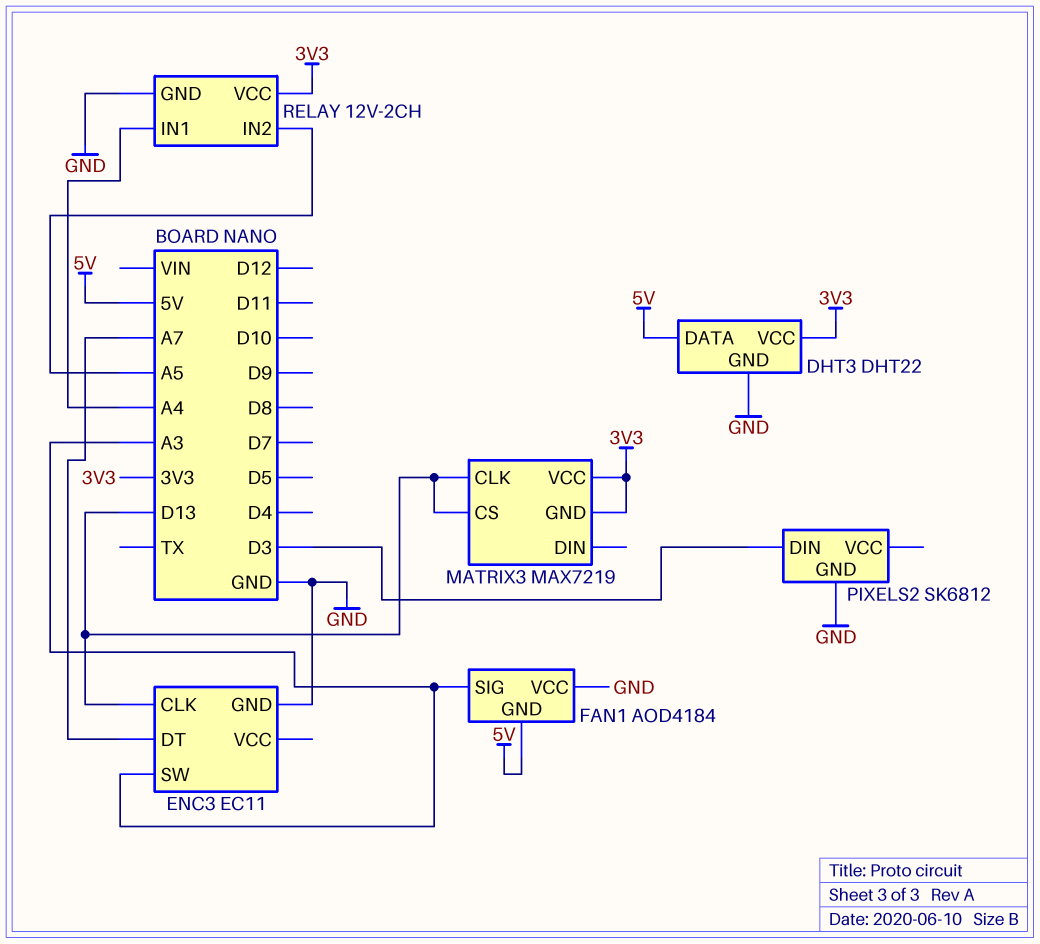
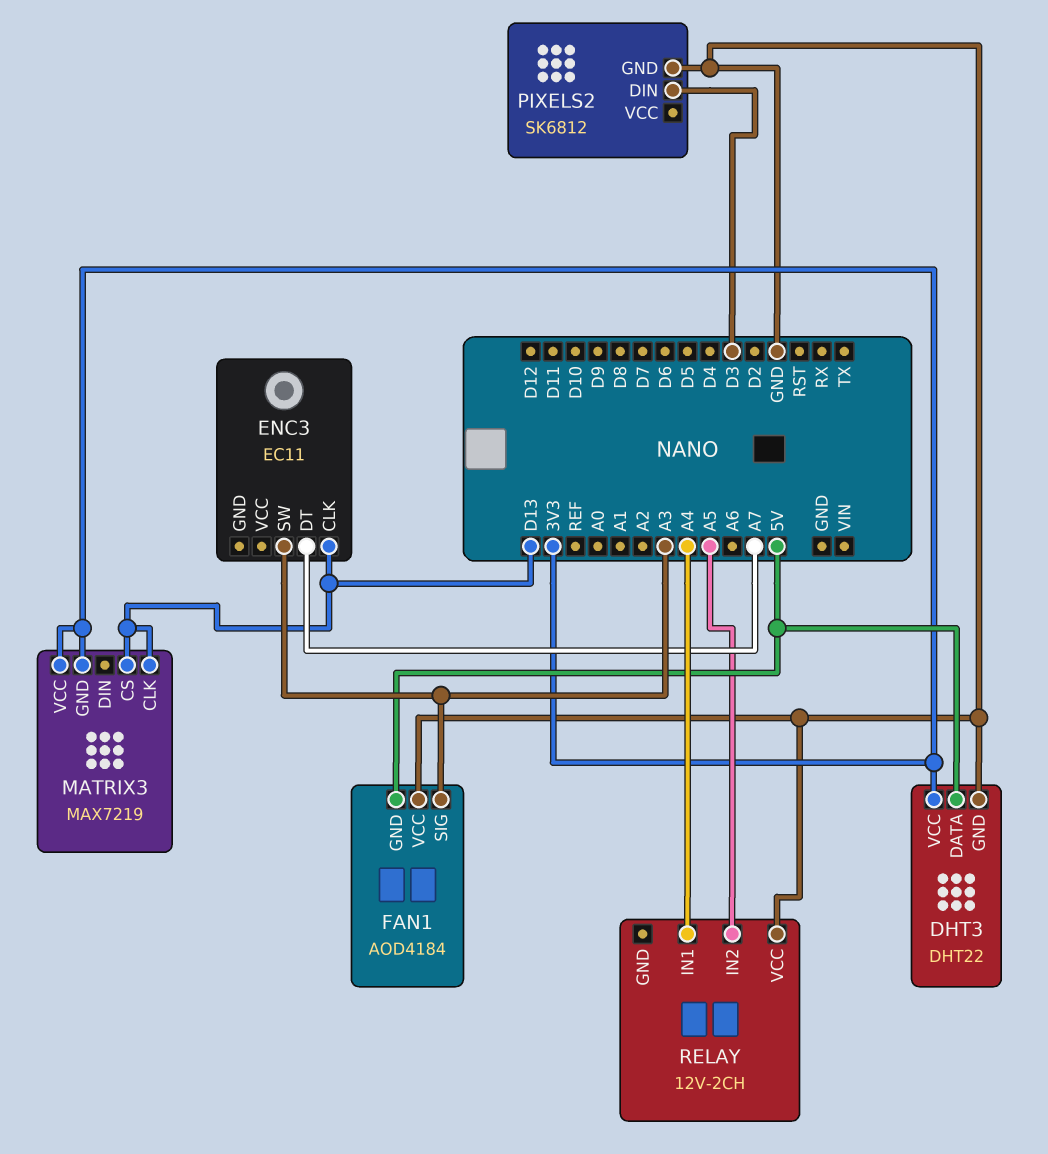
ENC3 pin GND: GND -> none
RELAY pin GND: GND -> none
RELAY pin VCC: 3V3 -> GND

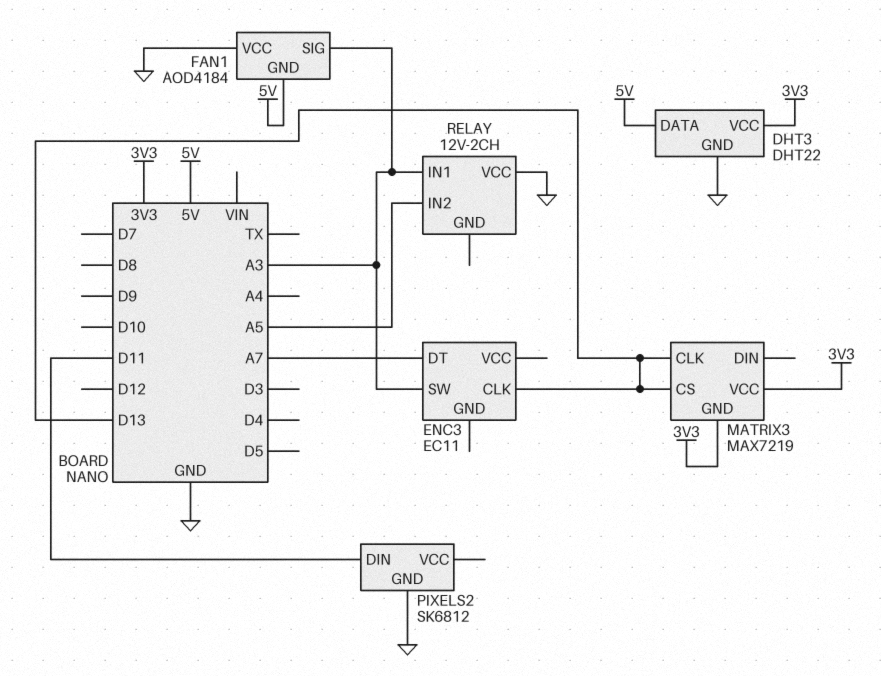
PIXELS2 pin DIN: D3 -> D11
RELAY pin IN1: A4 -> A3

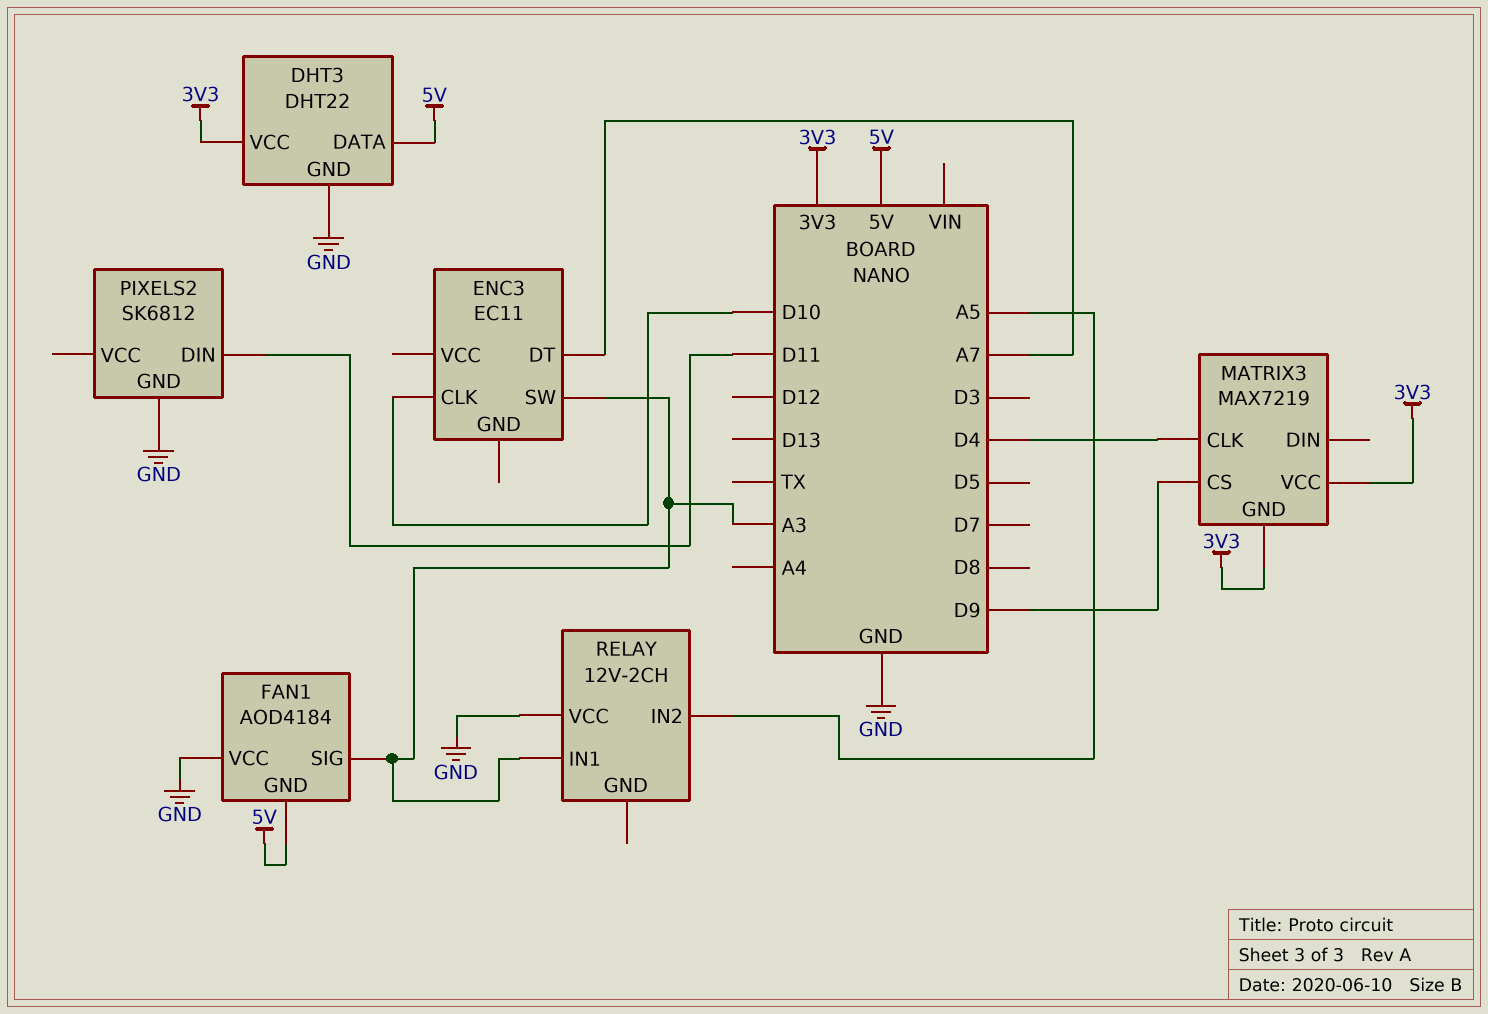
ENC3 pin CLK: D13 -> D10
MATRIX3 pin CLK: D13 -> D4
MATRIX3 pin CS: D13 -> D9

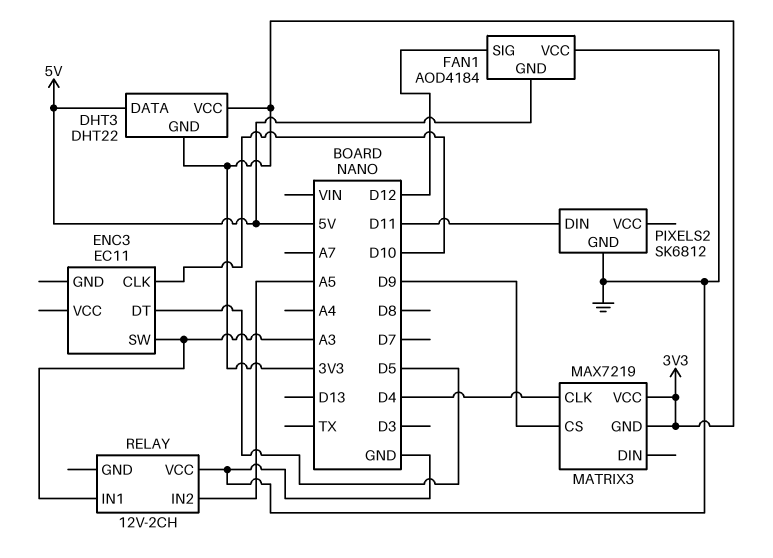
DHT3 pin GND: GND -> 3V3
ENC3 pin DT: A7 -> D5
FAN1 pin SIG: A3 -> D12

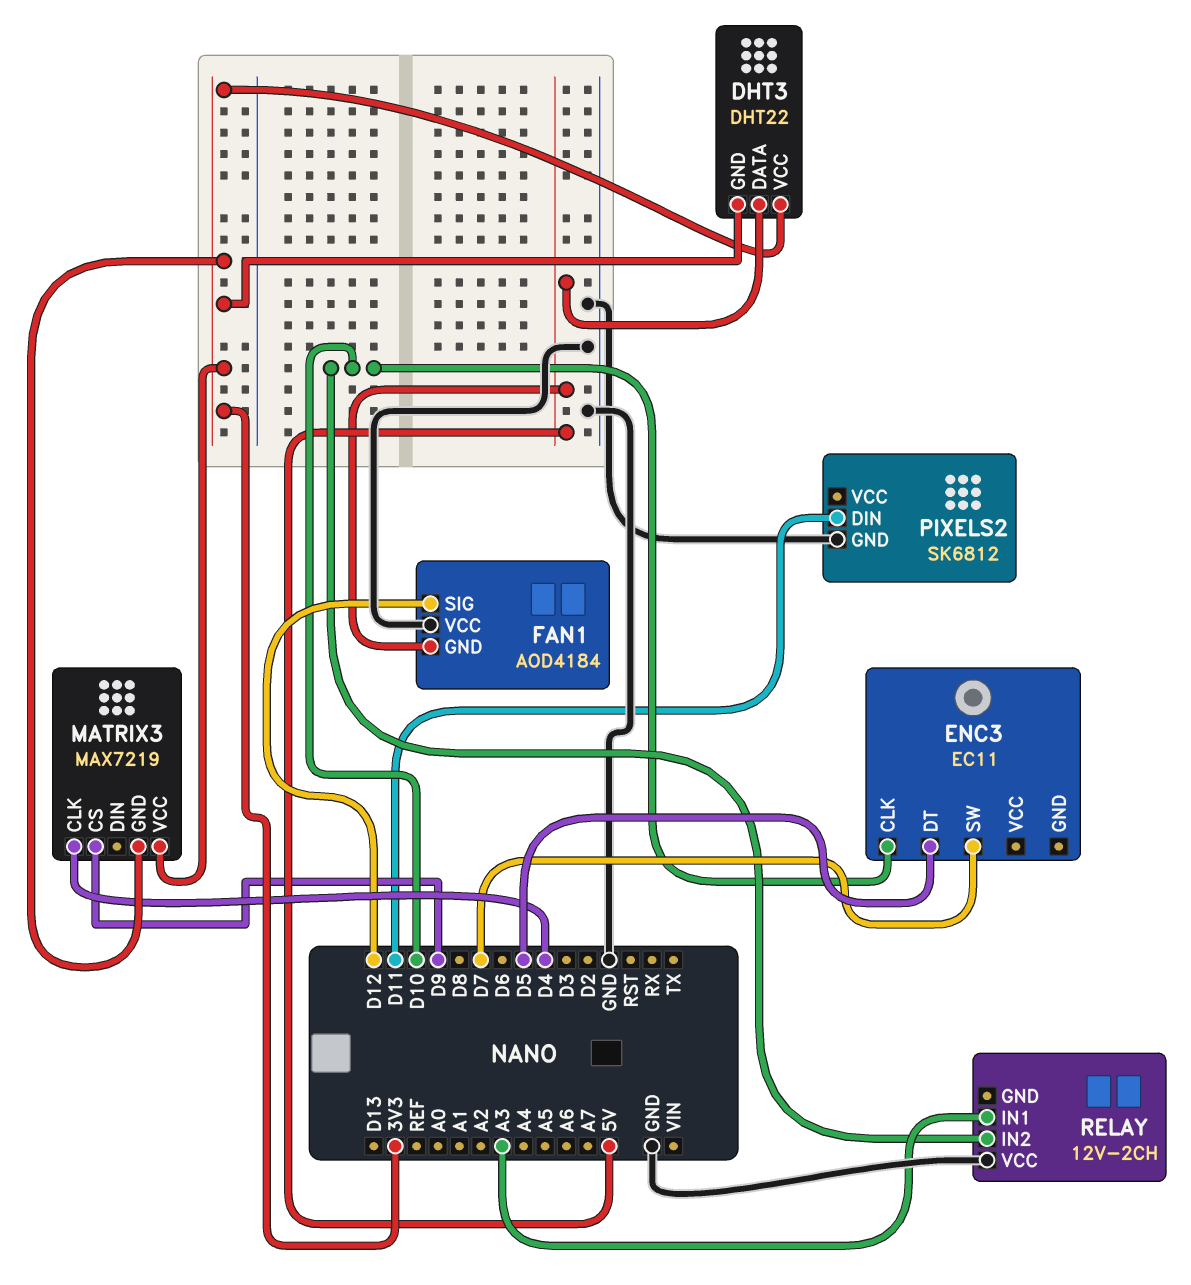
ENC3 pin SW: A3 -> D7
RELAY pin IN2: A5 -> D10

